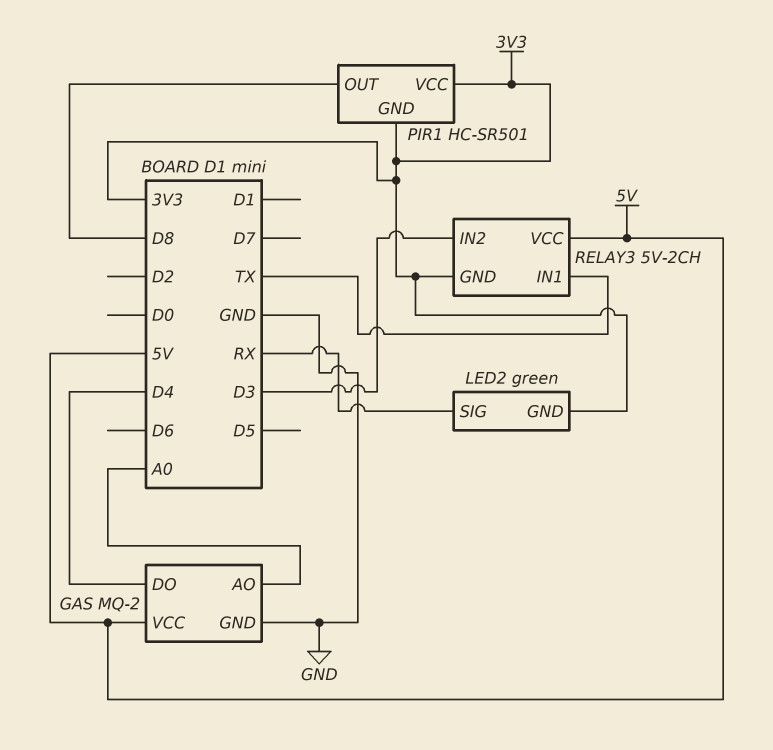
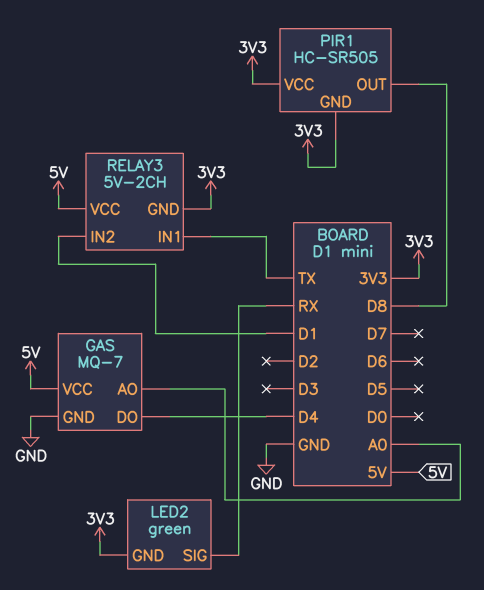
GAS: MQ-2 -> MQ-7
PIR1: HC-SR501 -> HC-SR505
RELAY3 pin IN2: D3 -> D1

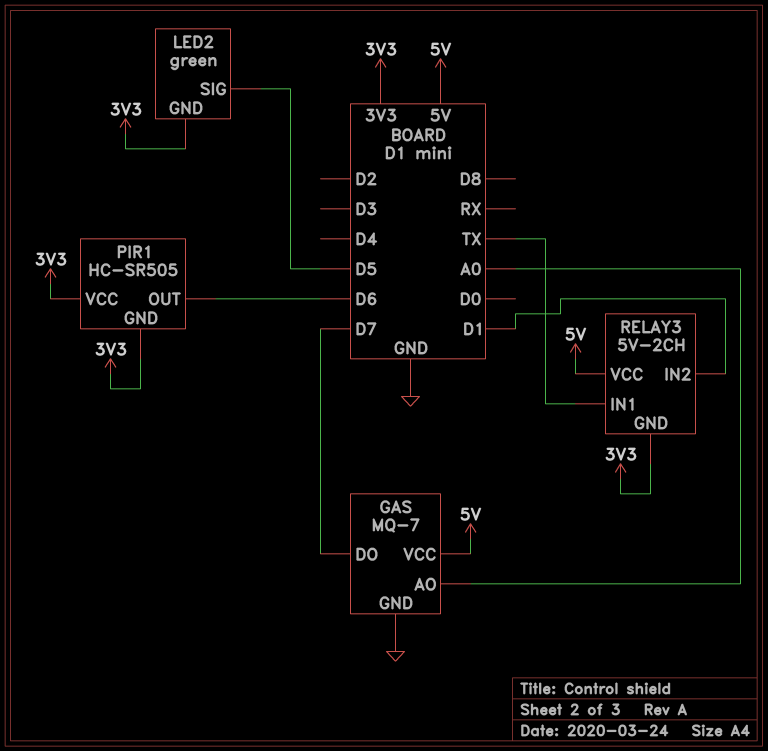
GAS pin DO: D4 -> D7
LED2 pin SIG: RX -> D5
PIR1 pin OUT: D8 -> D6

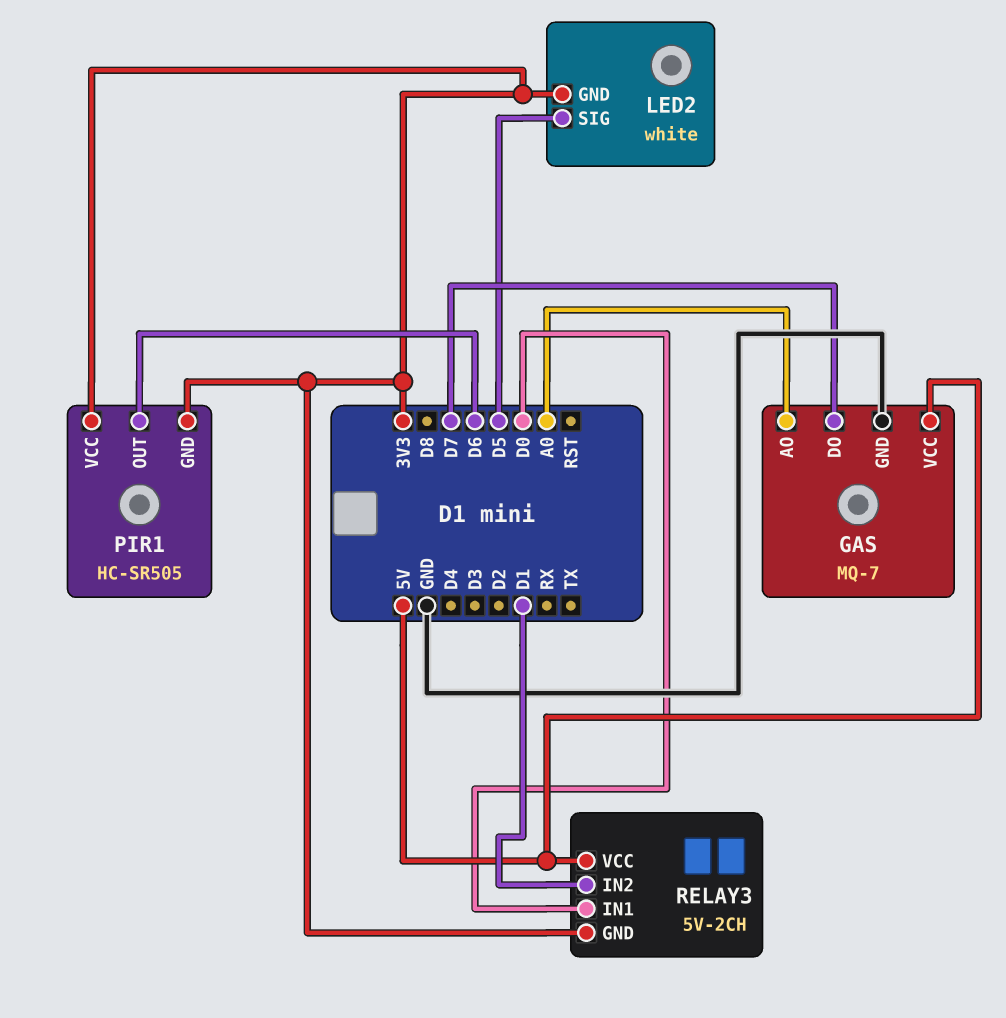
LED2: green -> white
RELAY3 pin IN1: TX -> D0

